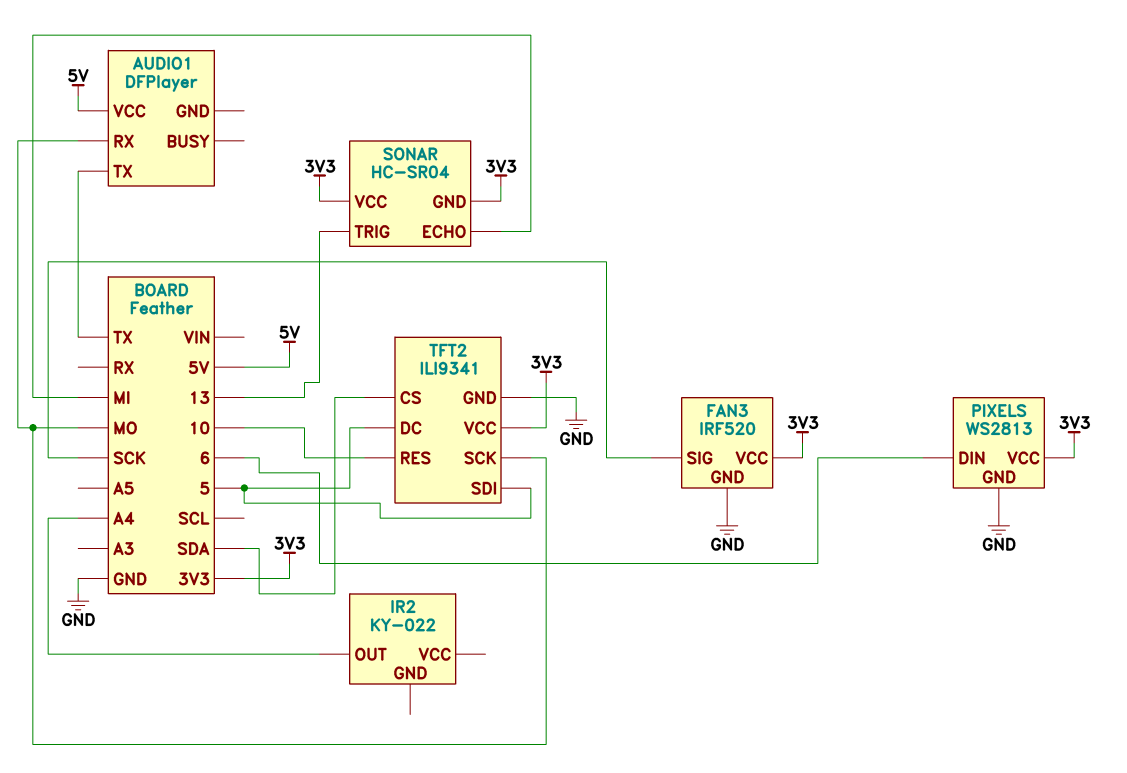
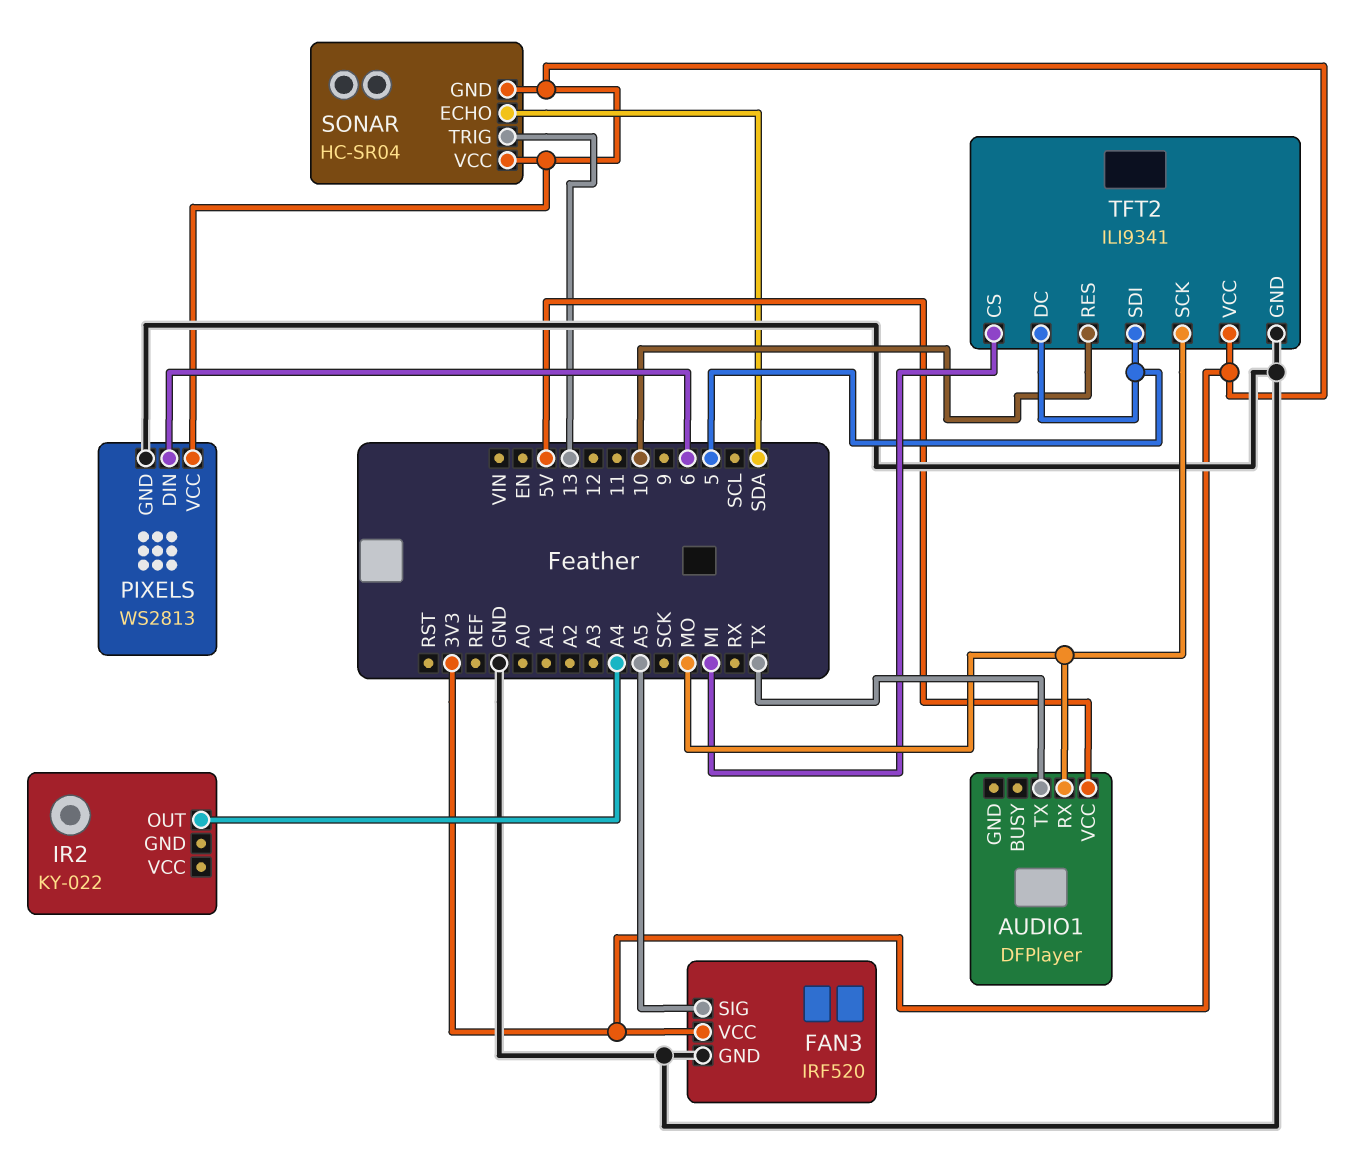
FAN3 pin SIG: SCK -> A5
SONAR pin ECHO: MI -> SDA
TFT2 pin CS: SDA -> MI

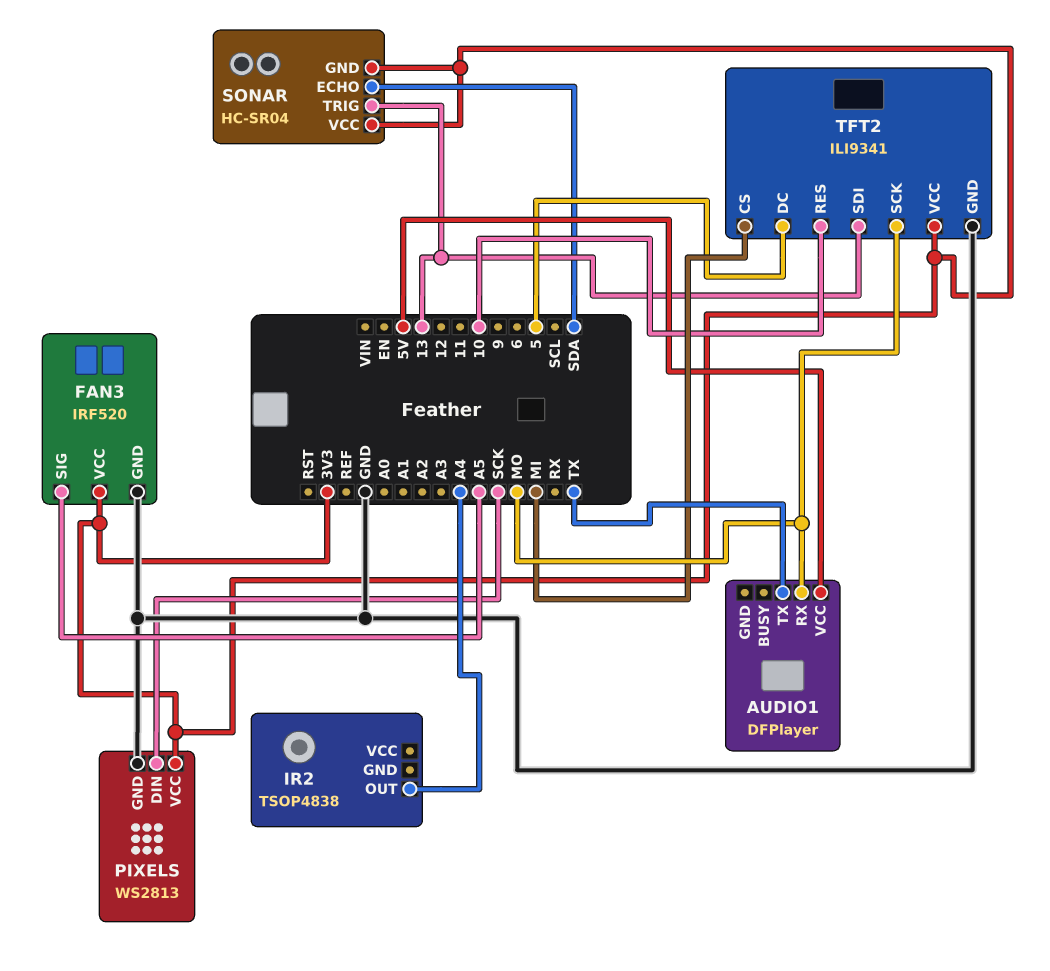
IR2: KY-022 -> TSOP4838
PIXELS pin DIN: 6 -> SCK
TFT2 pin SDI: 5 -> 13

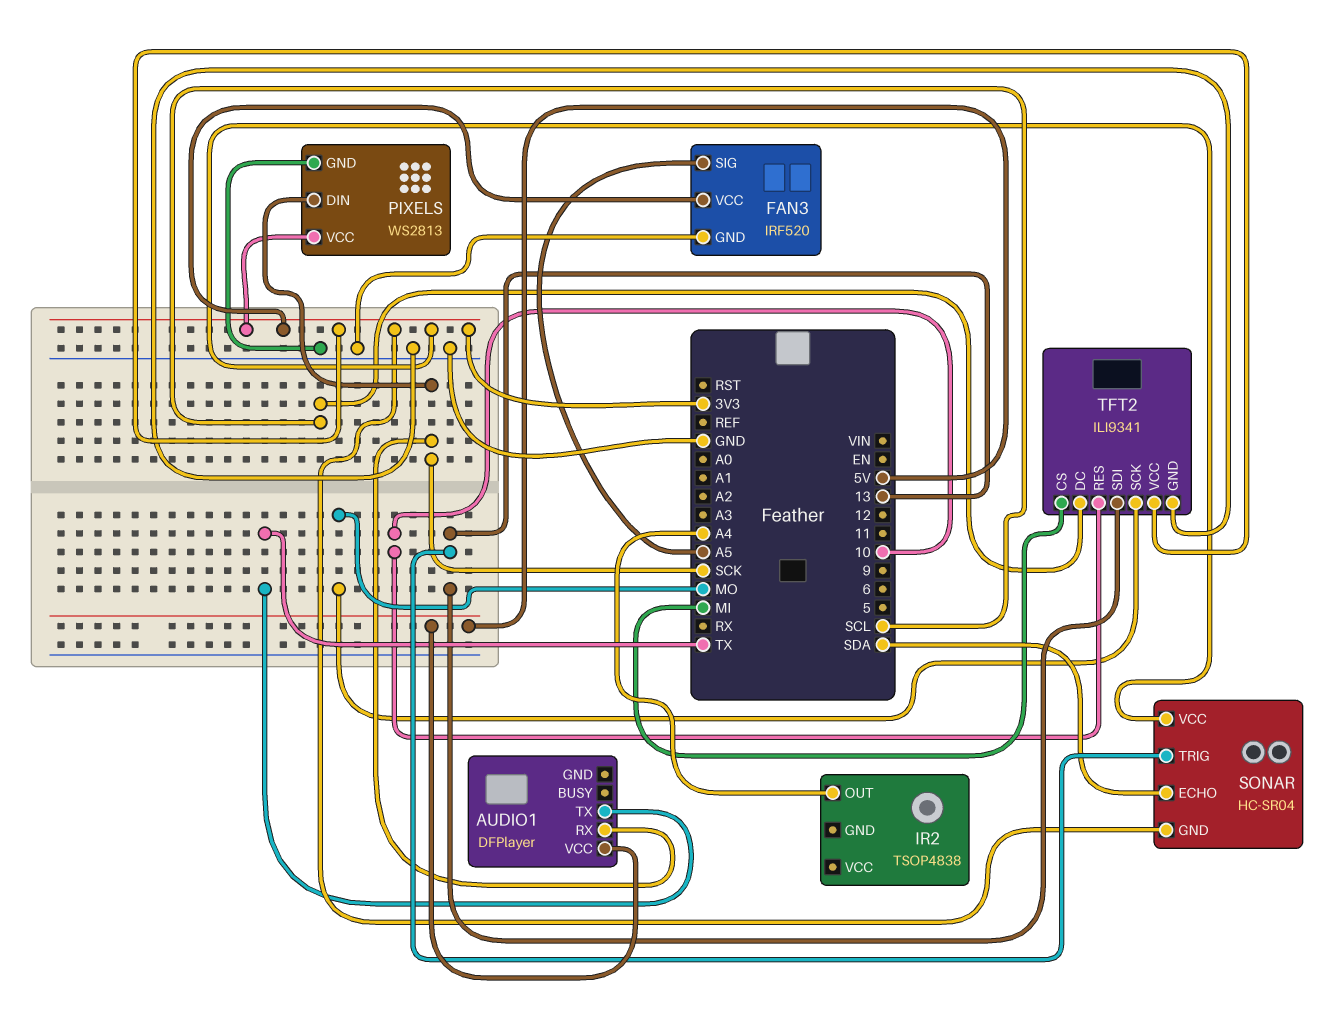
AUDIO1 pin RX: MO -> SCK
TFT2 pin DC: 5 -> SCL

